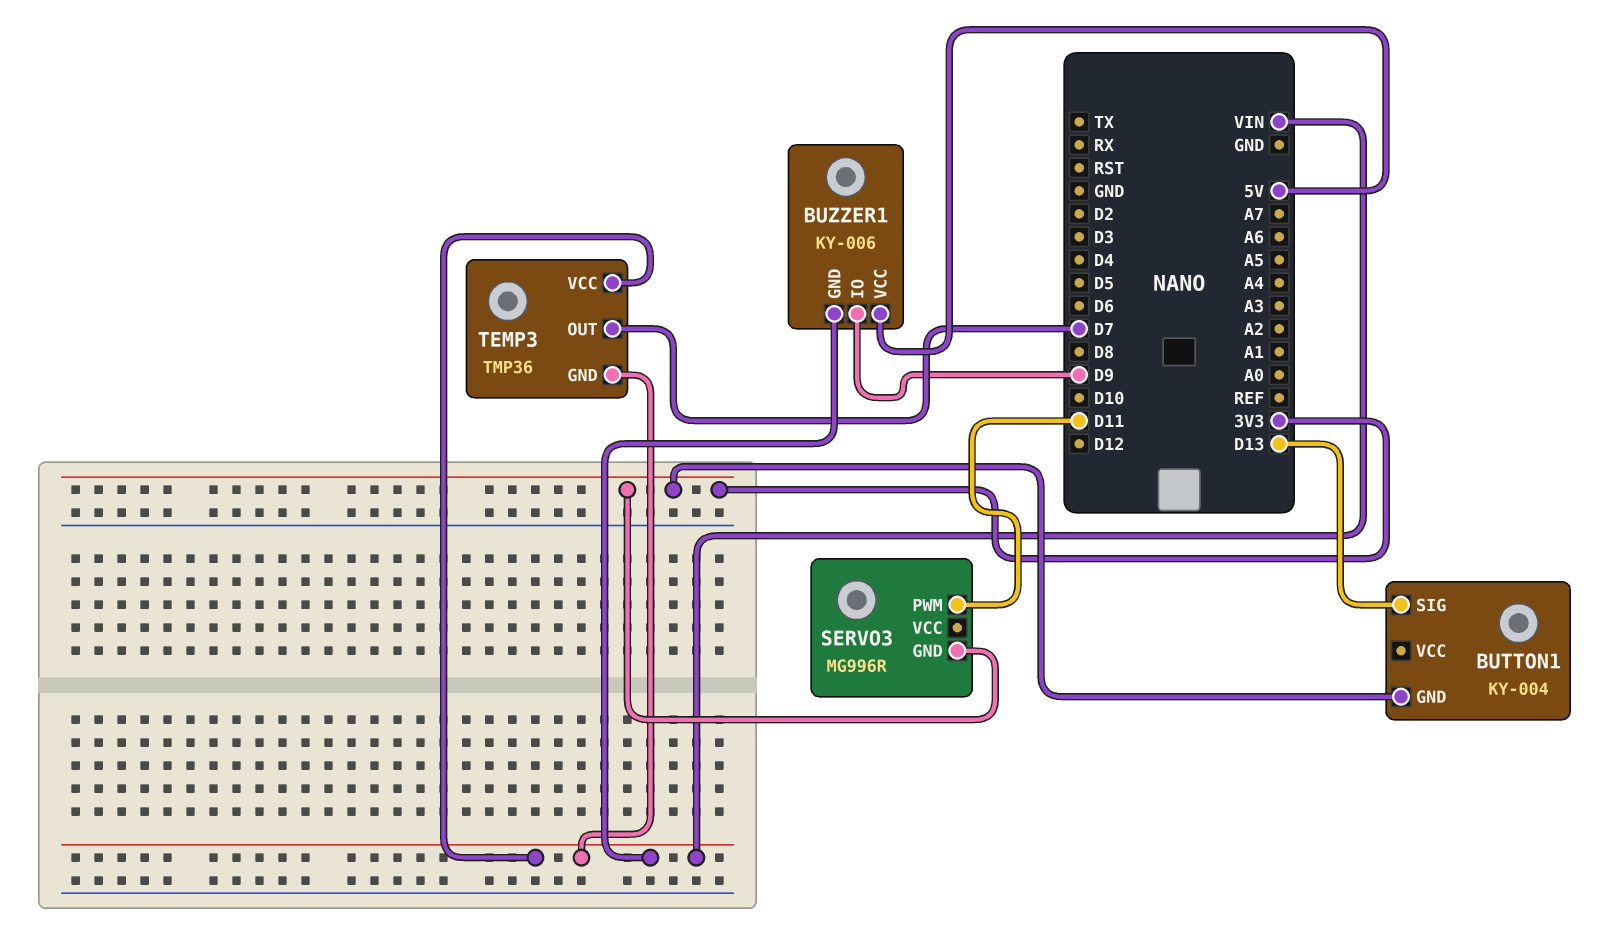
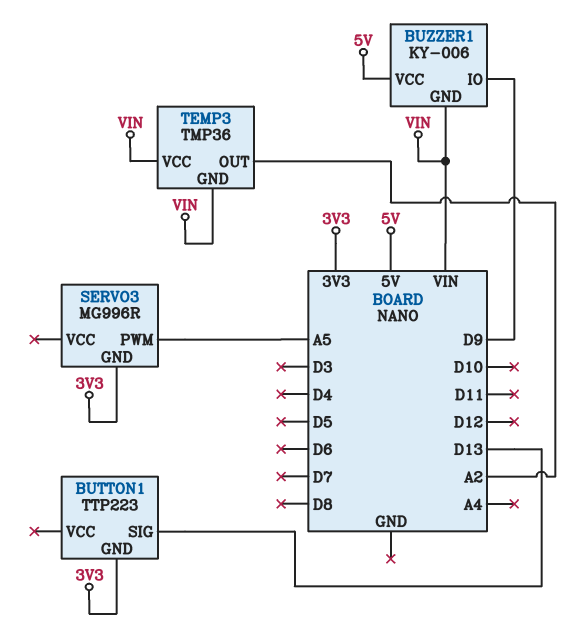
BUTTON1: KY-004 -> TTP223
SERVO3 pin PWM: D11 -> A5
TEMP3 pin OUT: D7 -> A2

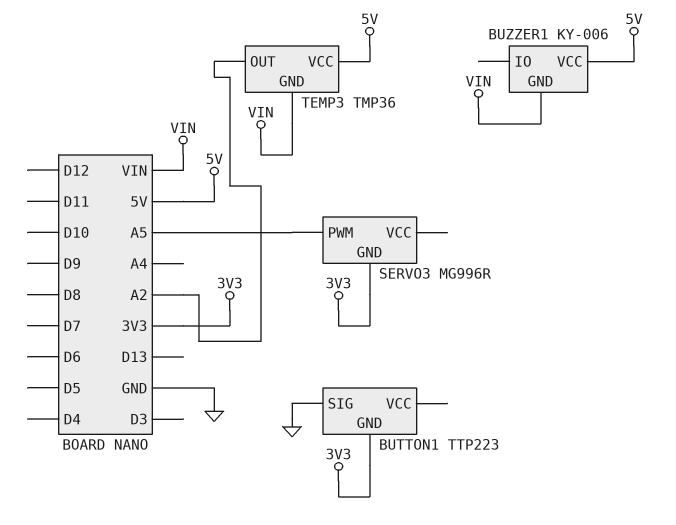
BUTTON1 pin SIG: D13 -> GND
BUZZER1 pin IO: D9 -> none
TEMP3 pin VCC: VIN -> 5V

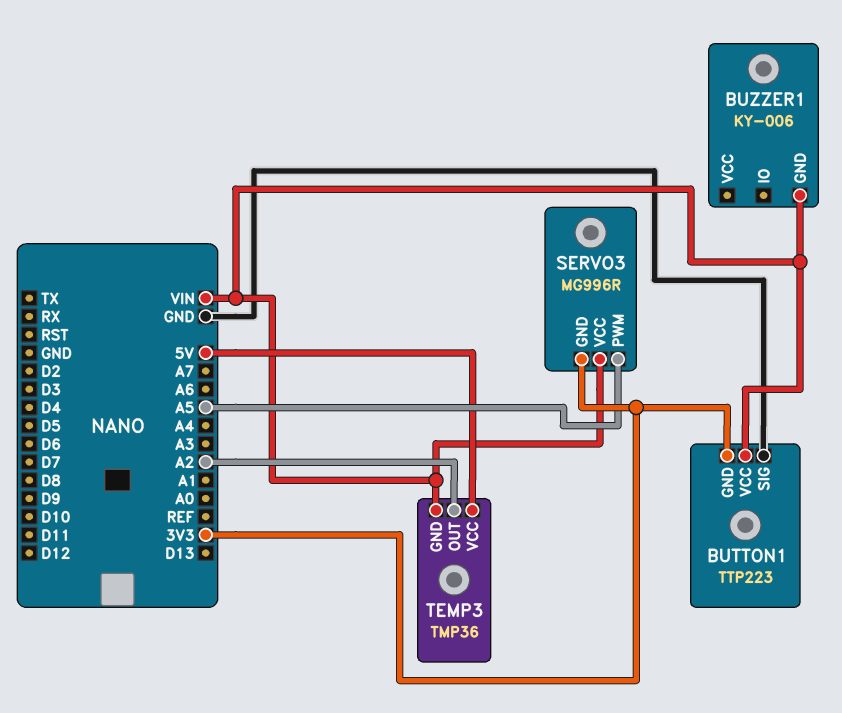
BUTTON1 pin VCC: none -> VIN
BUZZER1 pin VCC: 5V -> none
SERVO3 pin VCC: none -> VIN

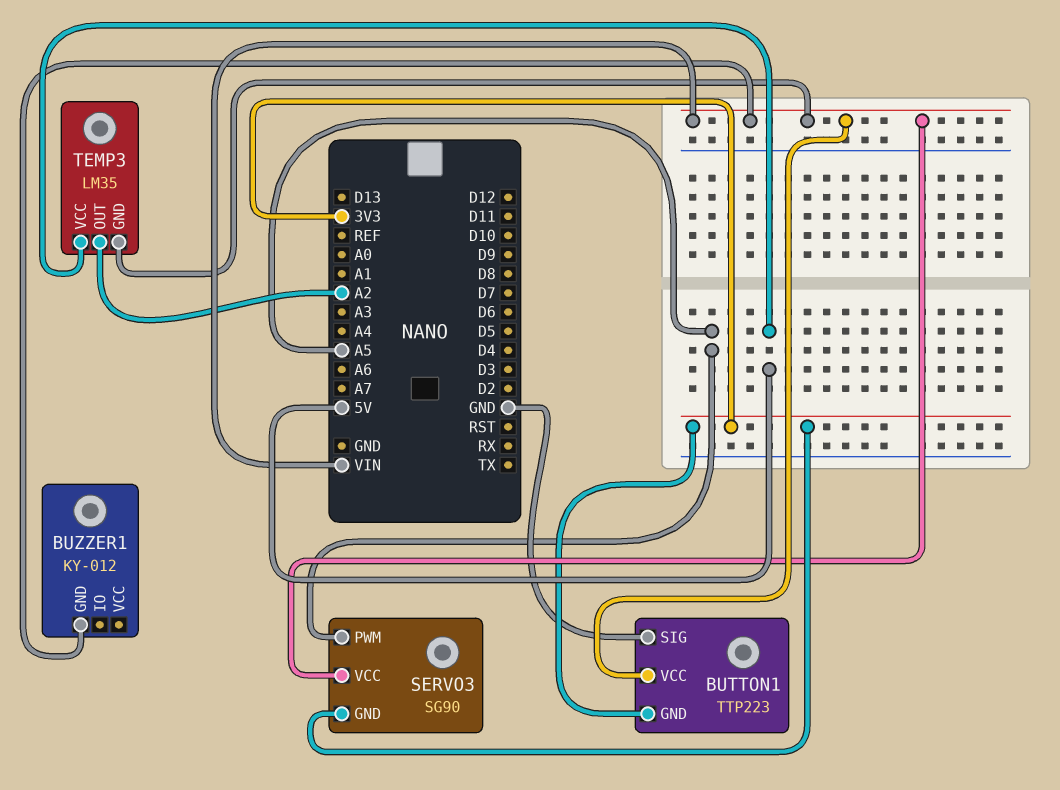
BUZZER1: KY-006 -> KY-012
SERVO3: MG996R -> SG90
TEMP3: TMP36 -> LM35

